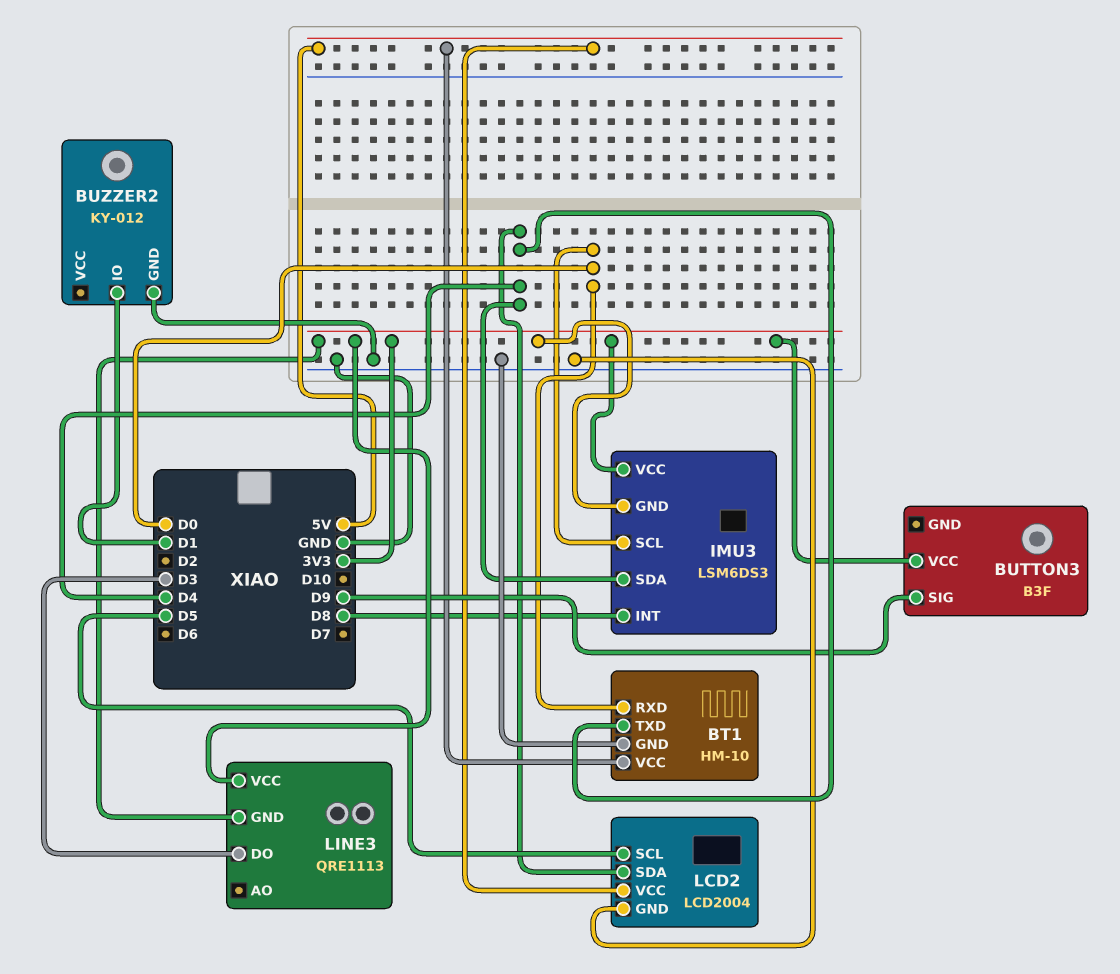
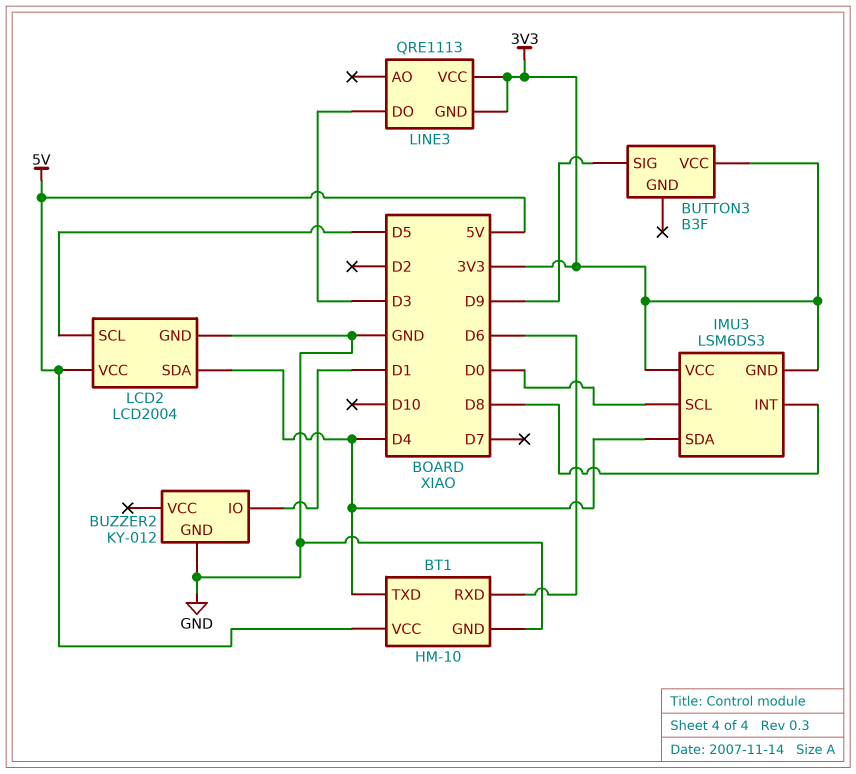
BT1 pin RXD: D0 -> D6

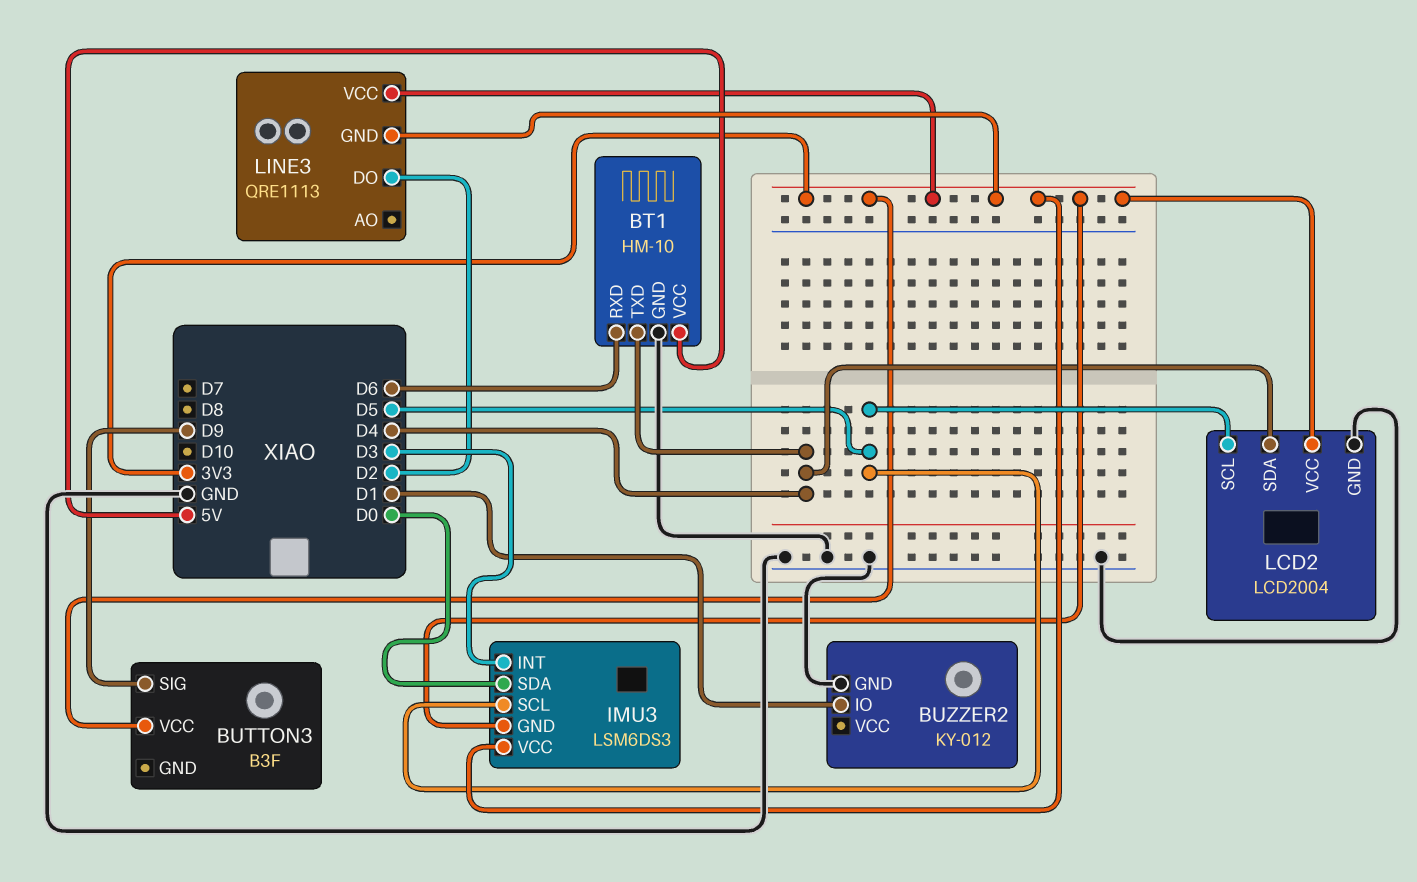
IMU3 pin INT: D8 -> D3
IMU3 pin SCL: D0 -> D5
IMU3 pin SDA: D4 -> D0
LCD2 pin VCC: 5V -> 3V3
LINE3 pin DO: D3 -> D2

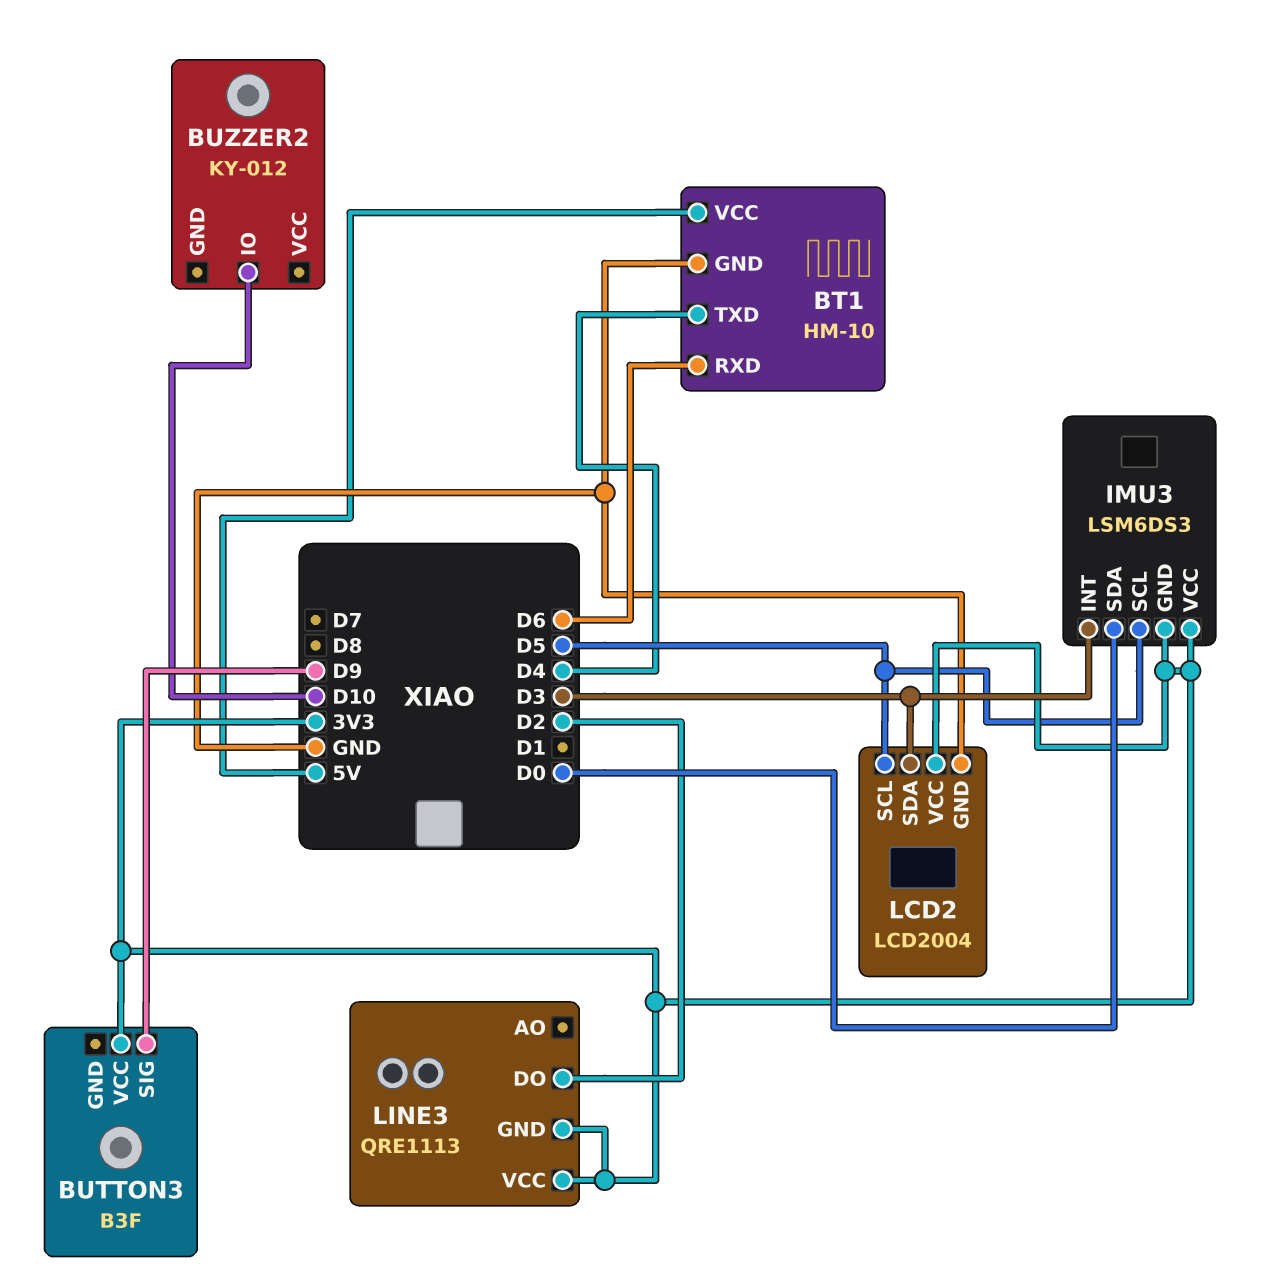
BUZZER2 pin GND: GND -> none
BUZZER2 pin IO: D1 -> D10
LCD2 pin SDA: D4 -> D3

